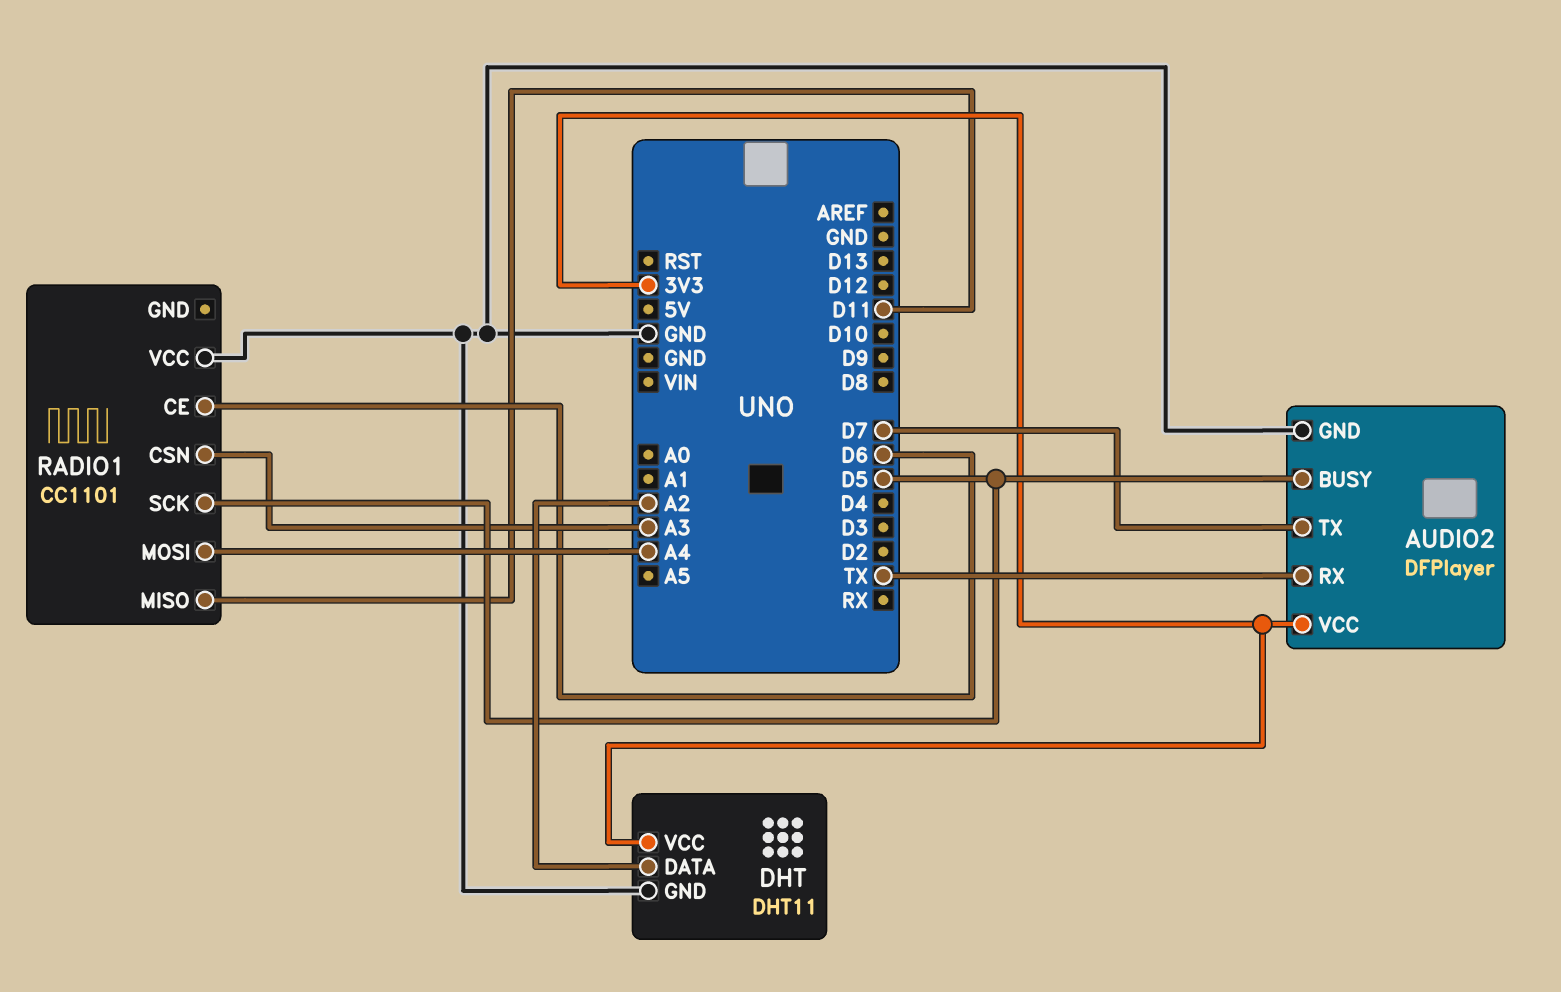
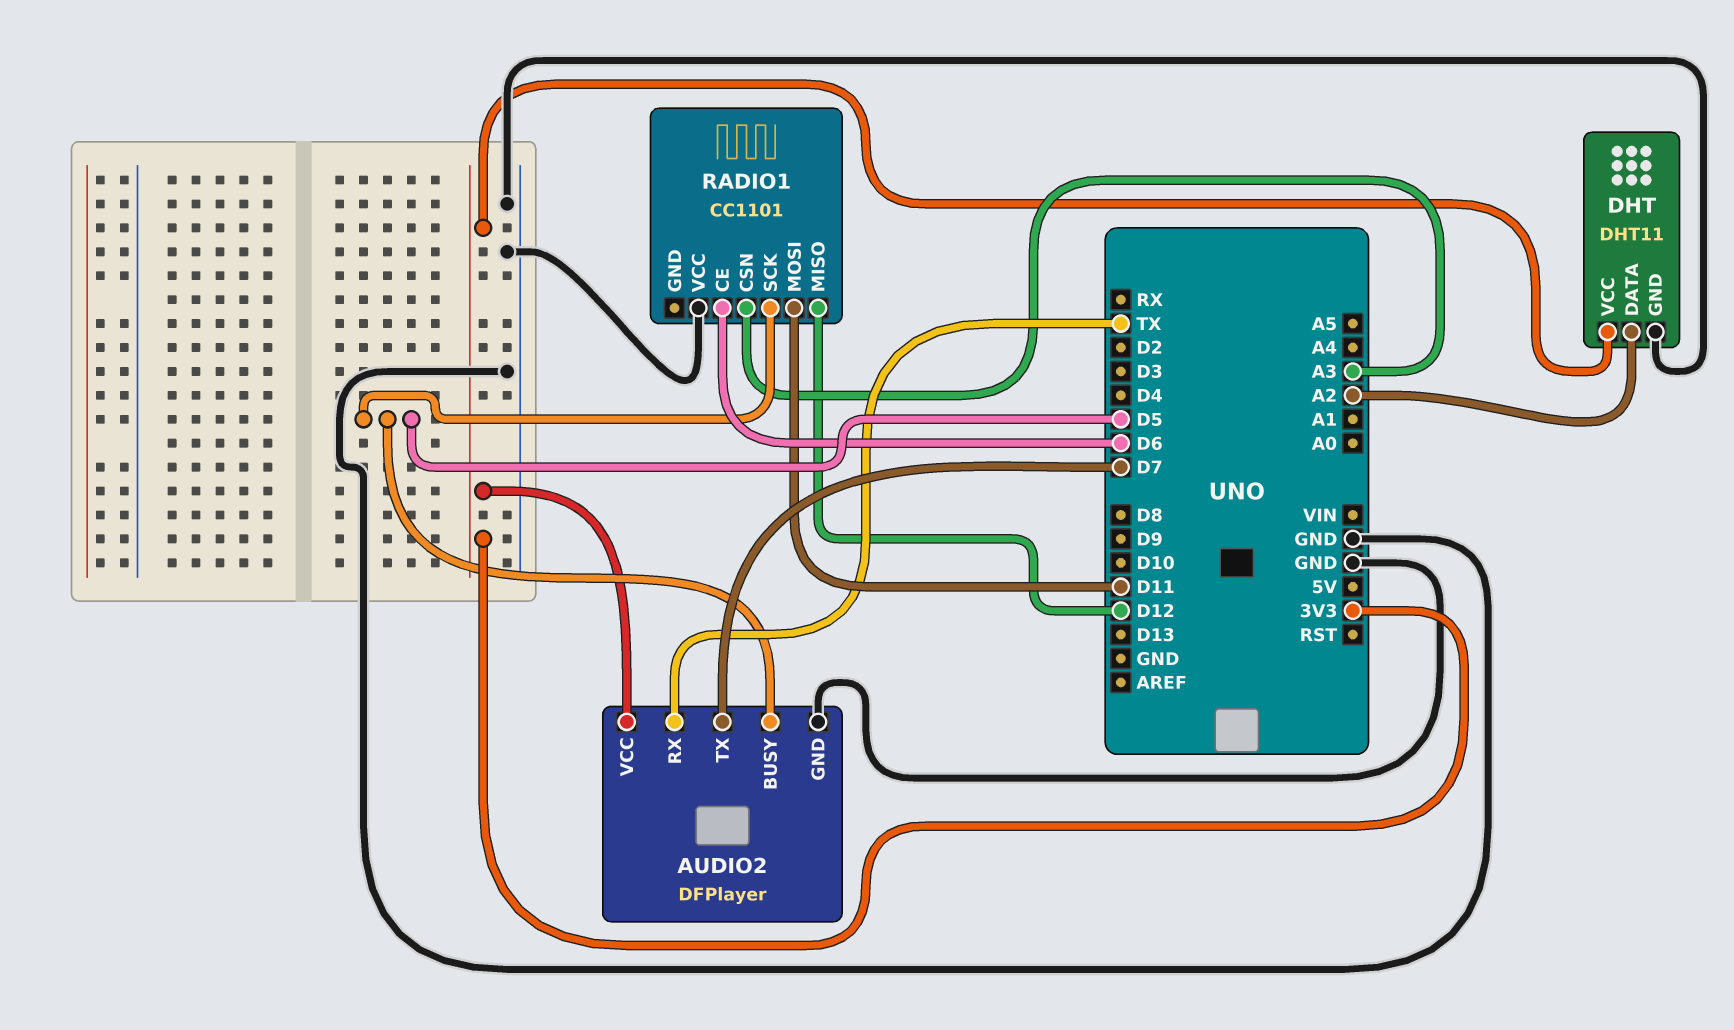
RADIO1 pin MISO: D11 -> D12
RADIO1 pin MOSI: A4 -> D11

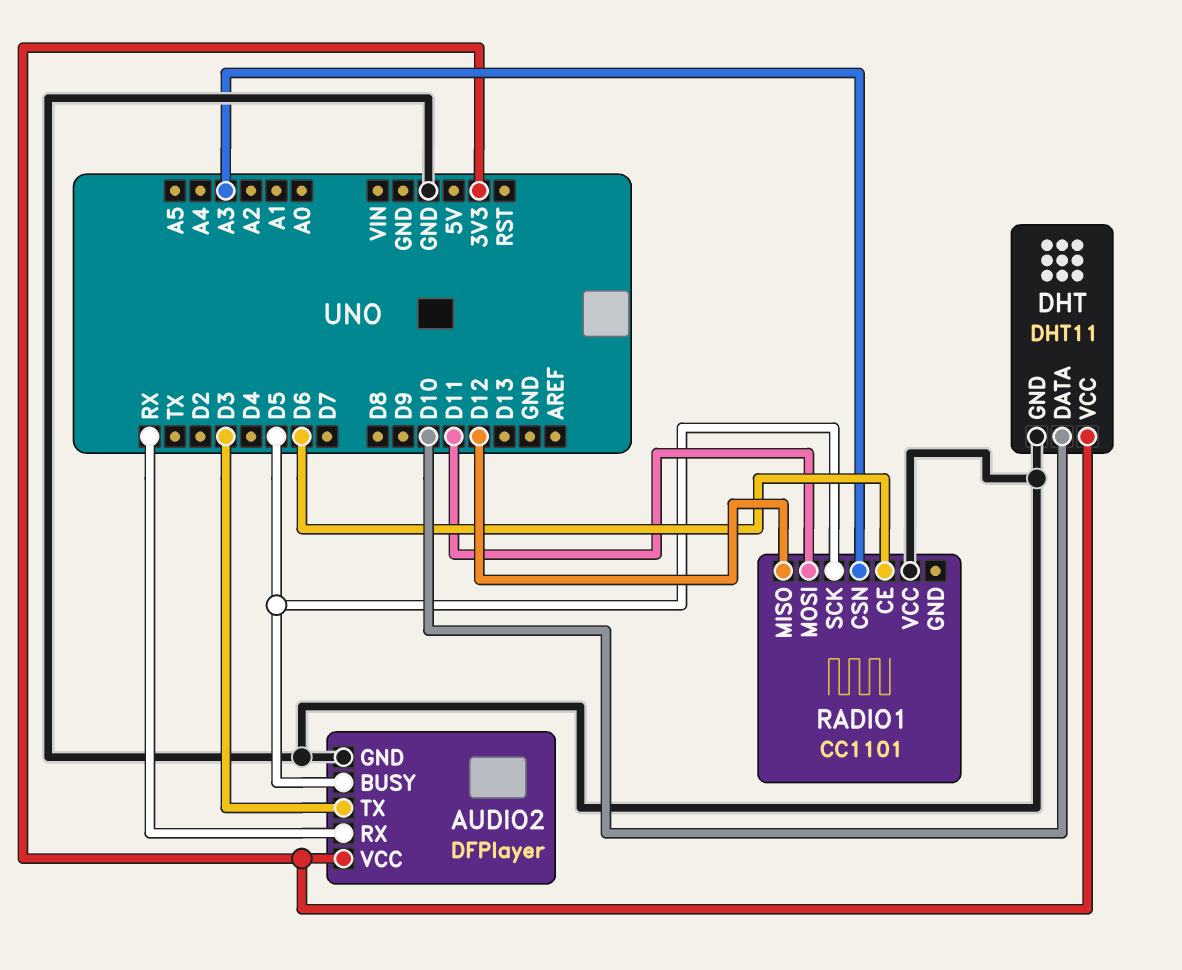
AUDIO2 pin RX: TX -> RX
AUDIO2 pin TX: D7 -> D3
DHT pin DATA: A2 -> D10

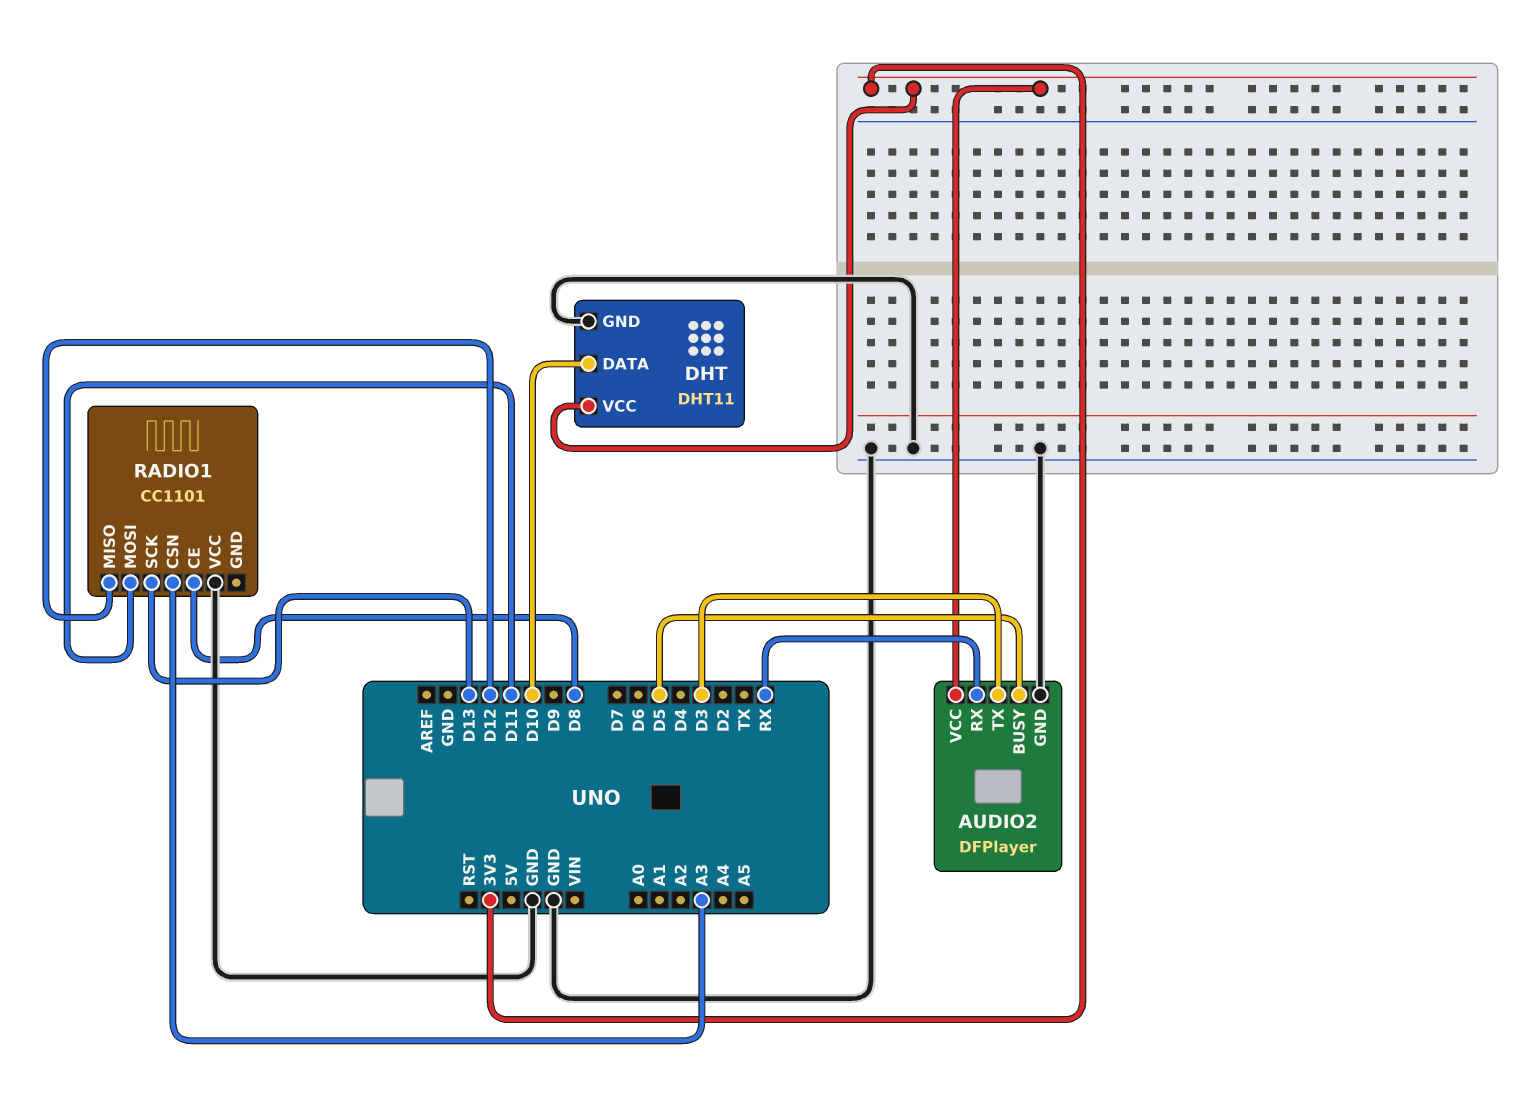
RADIO1 pin CE: D6 -> D8
RADIO1 pin SCK: D5 -> D13

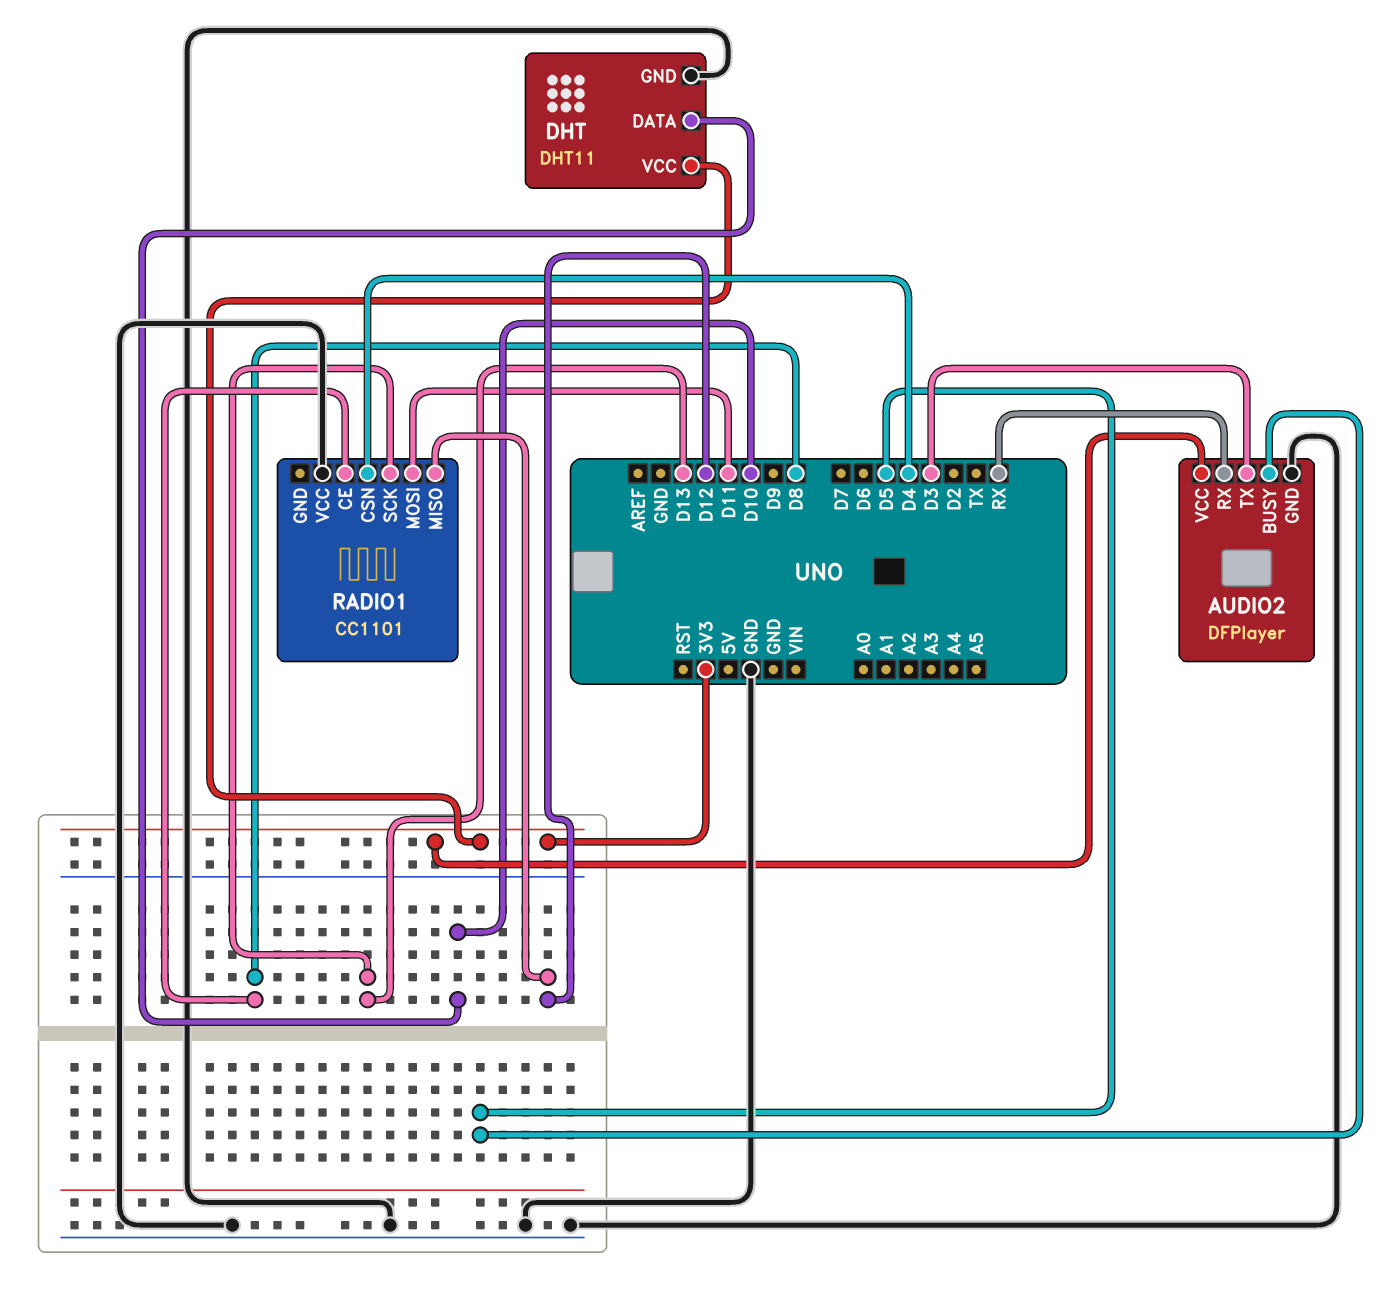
RADIO1 pin CSN: A3 -> D4

